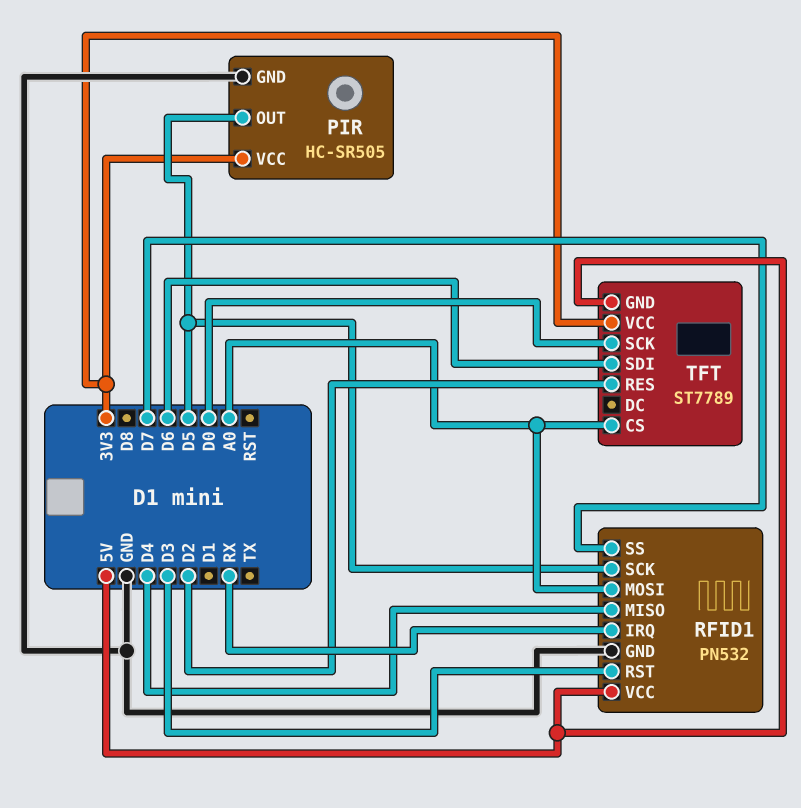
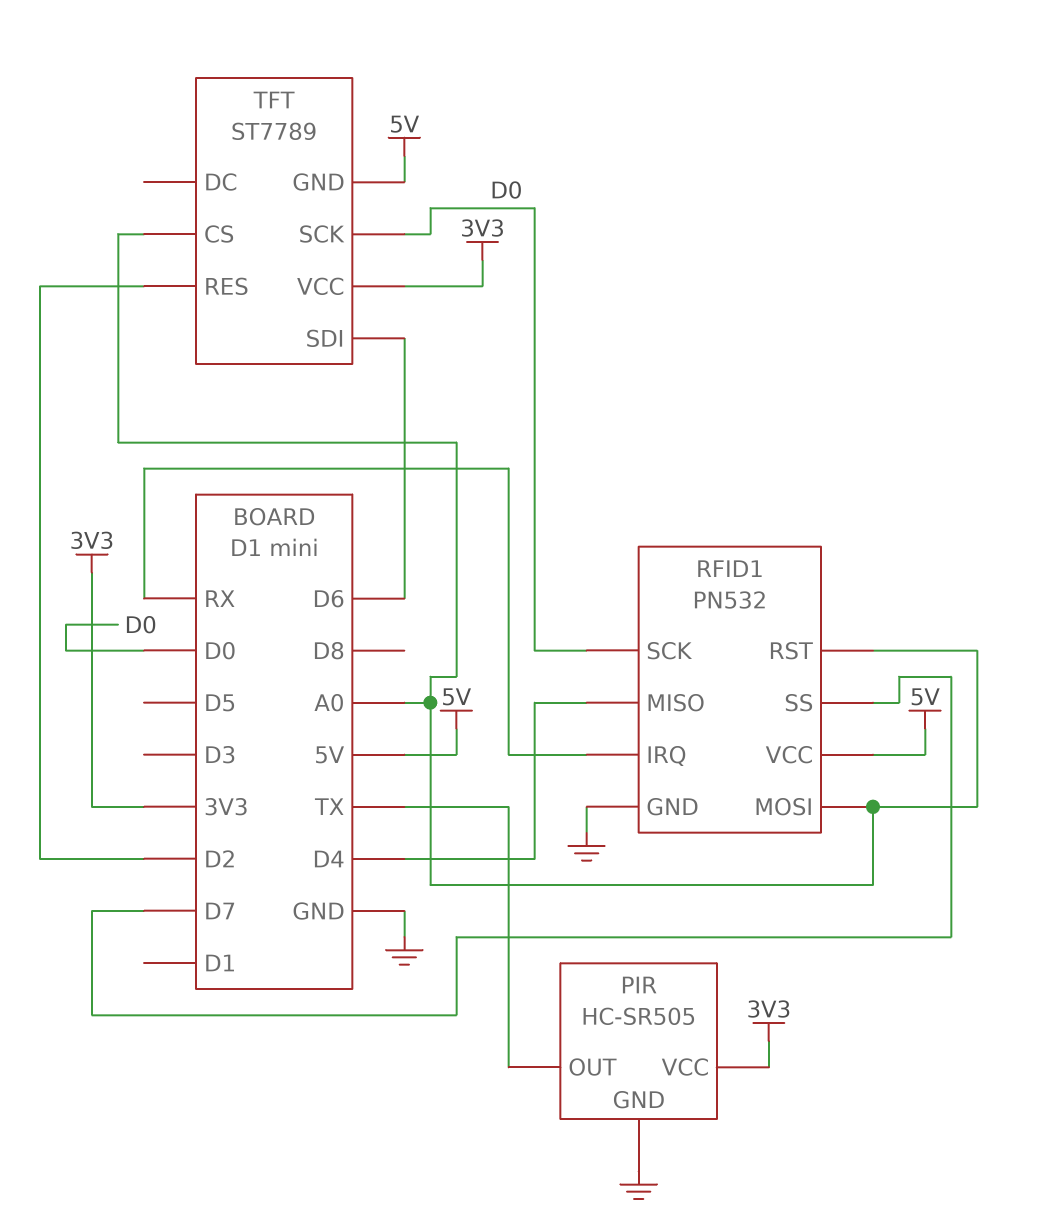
PIR pin OUT: D5 -> TX
RFID1 pin RST: D3 -> A0
RFID1 pin SCK: D5 -> D0

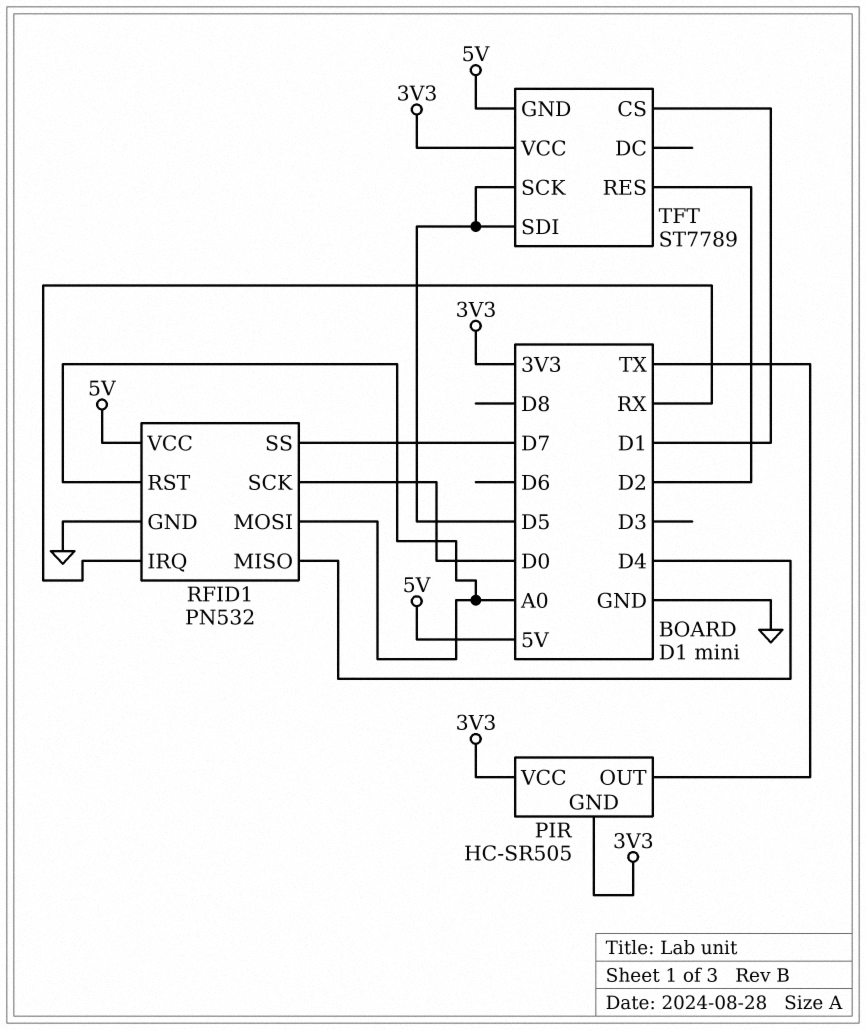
PIR pin GND: GND -> 3V3
TFT pin CS: A0 -> D1
TFT pin SCK: D0 -> D5
TFT pin SDI: D6 -> D5

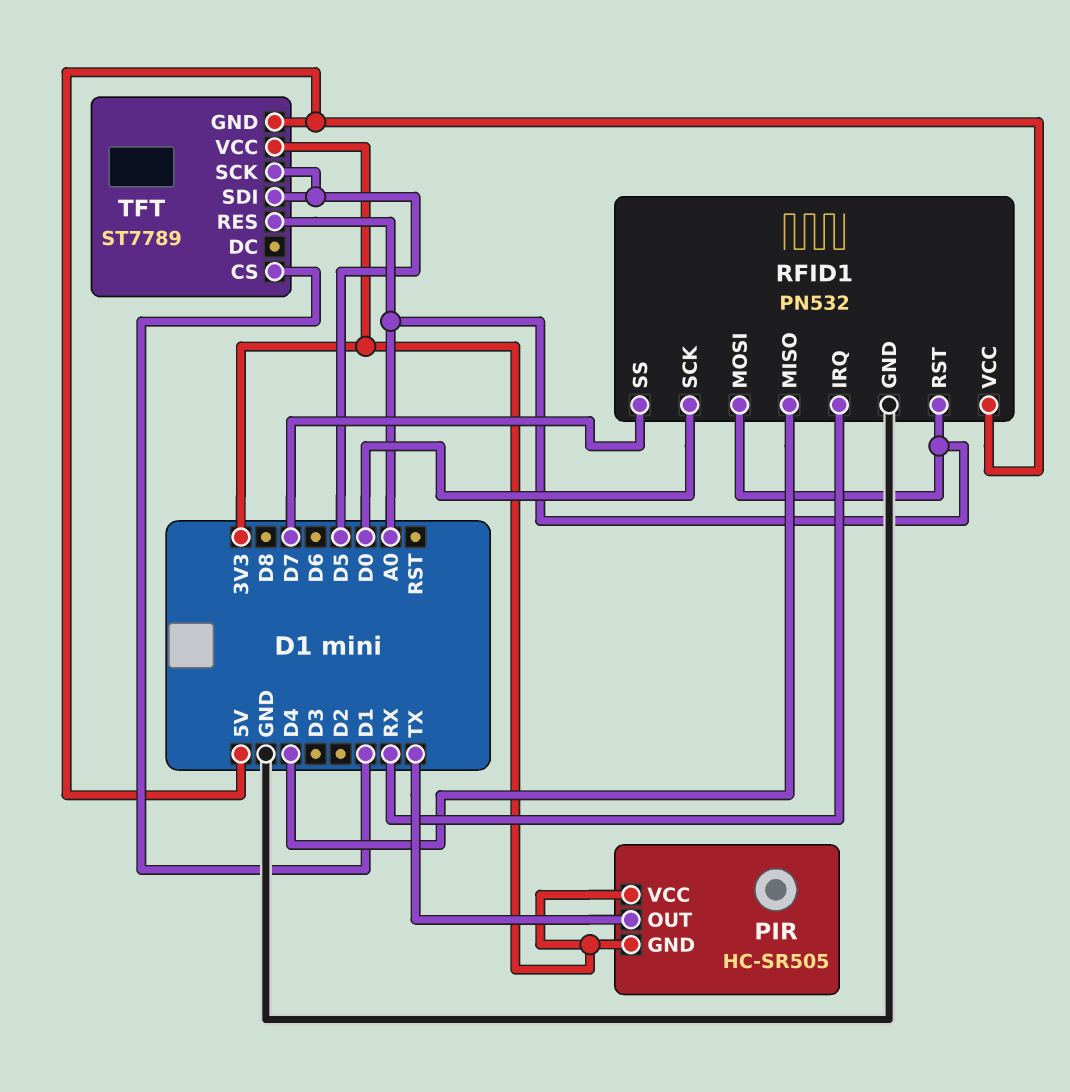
TFT pin RES: D2 -> A0

